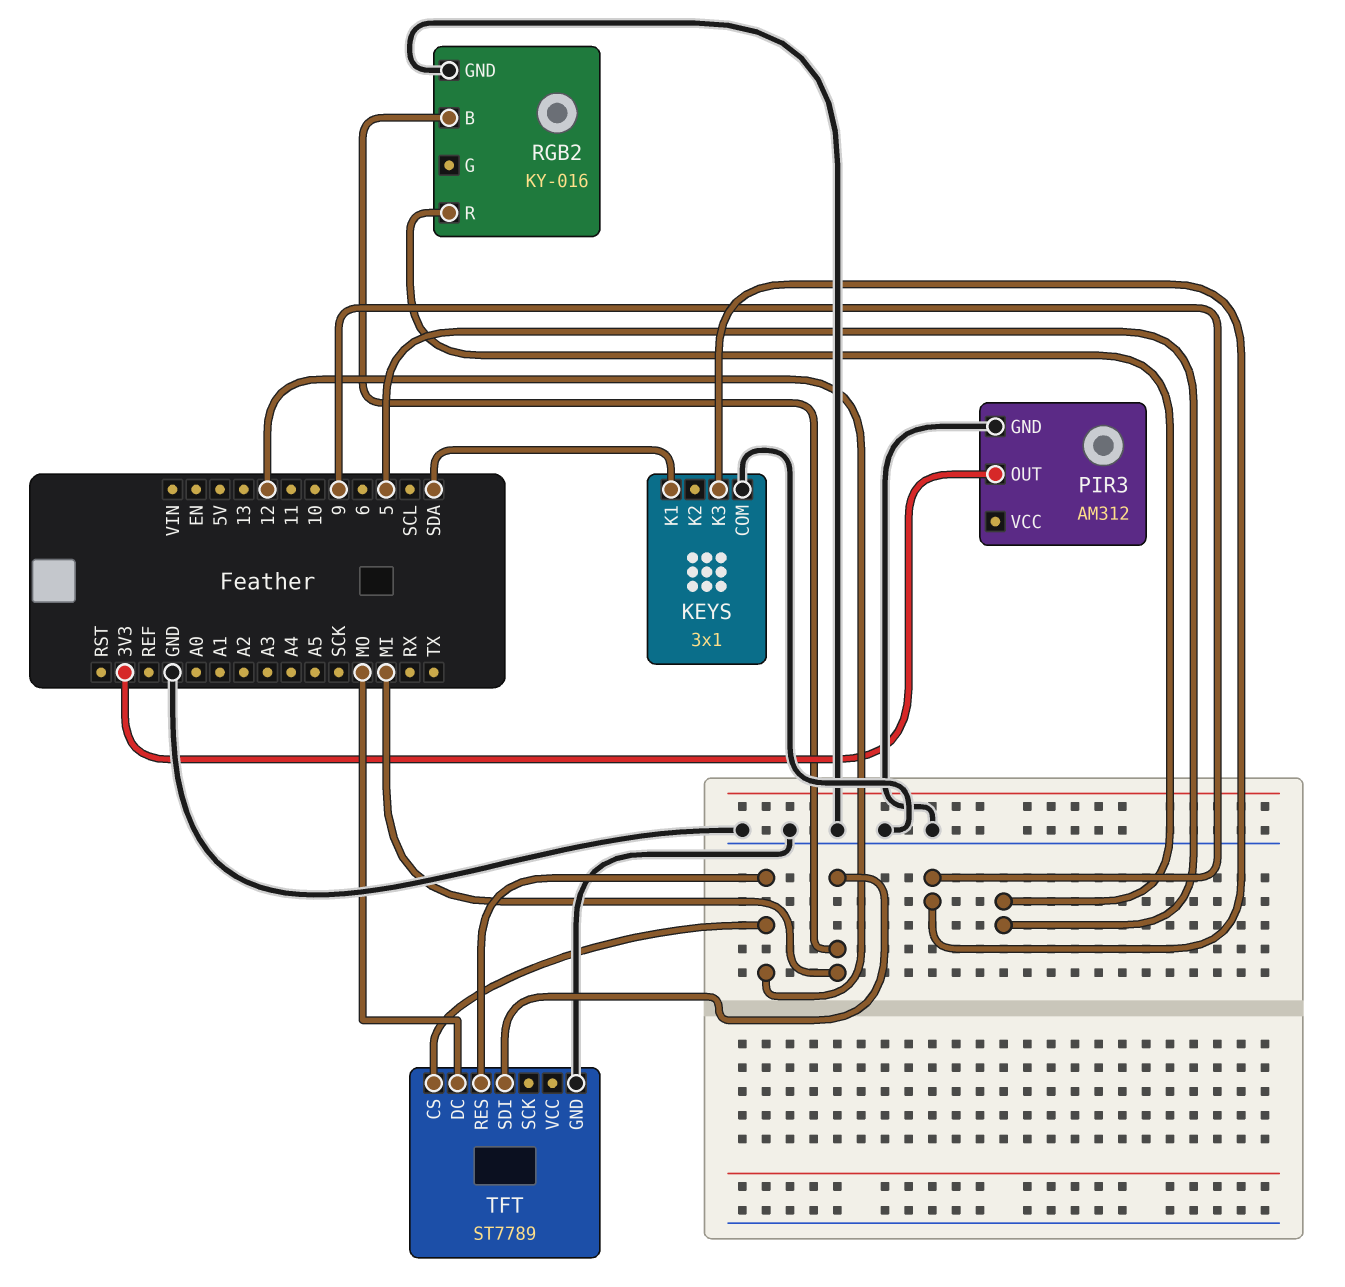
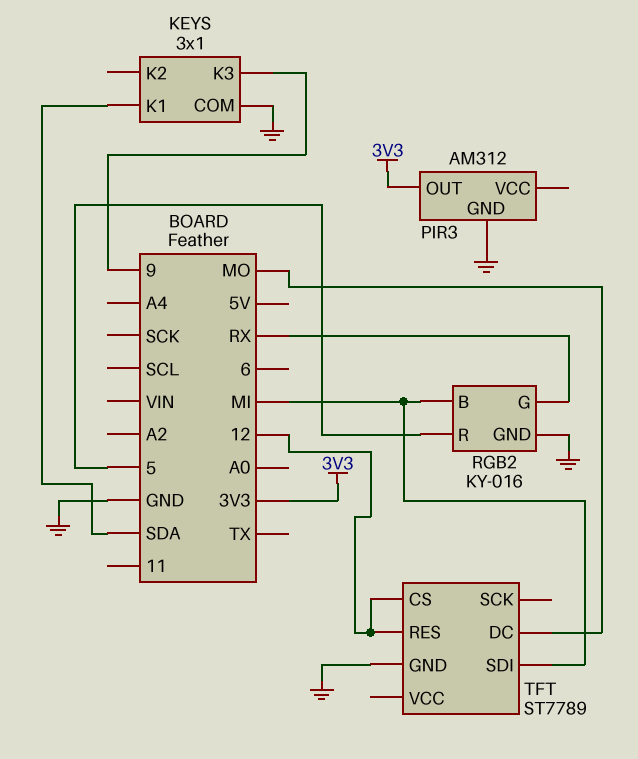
RGB2 pin G: none -> RX

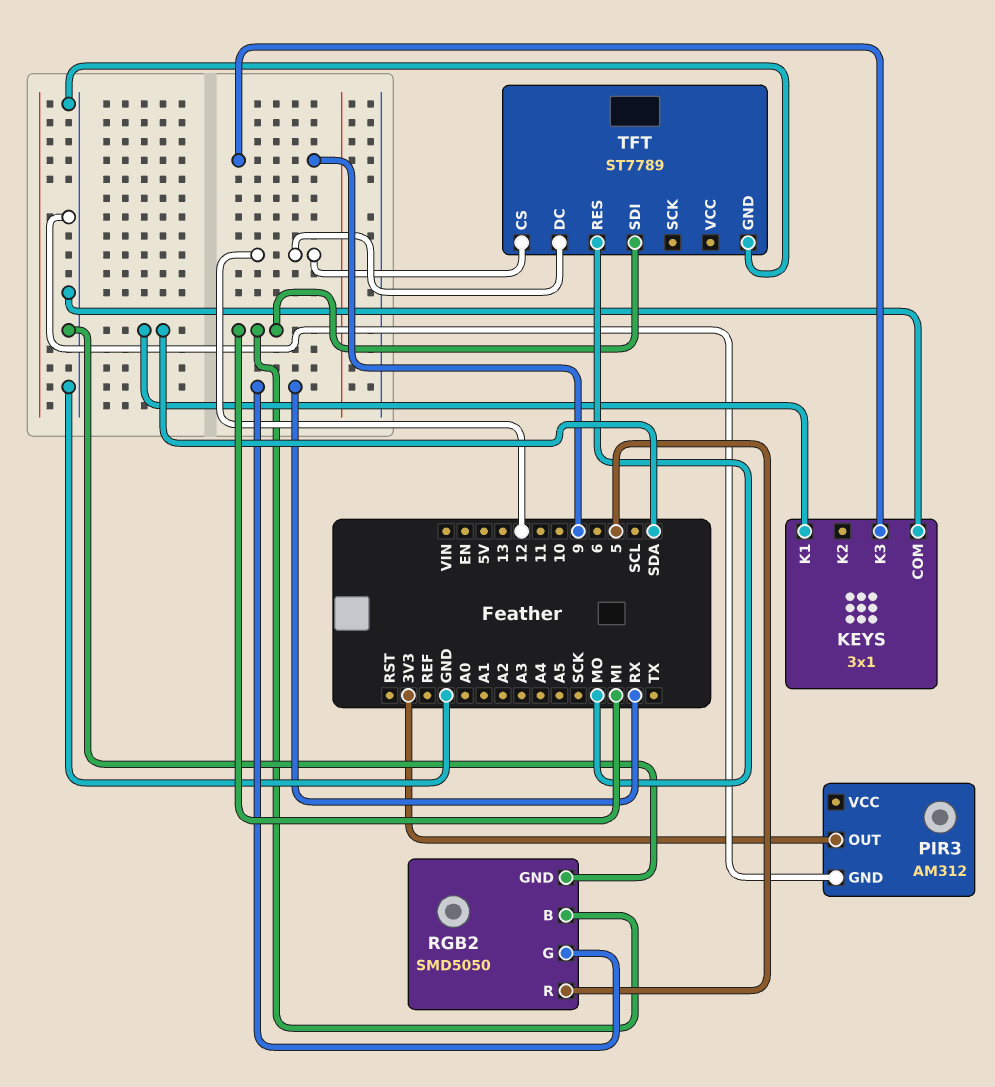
RGB2: KY-016 -> SMD5050
TFT pin DC: MO -> 12
TFT pin RES: 12 -> MO

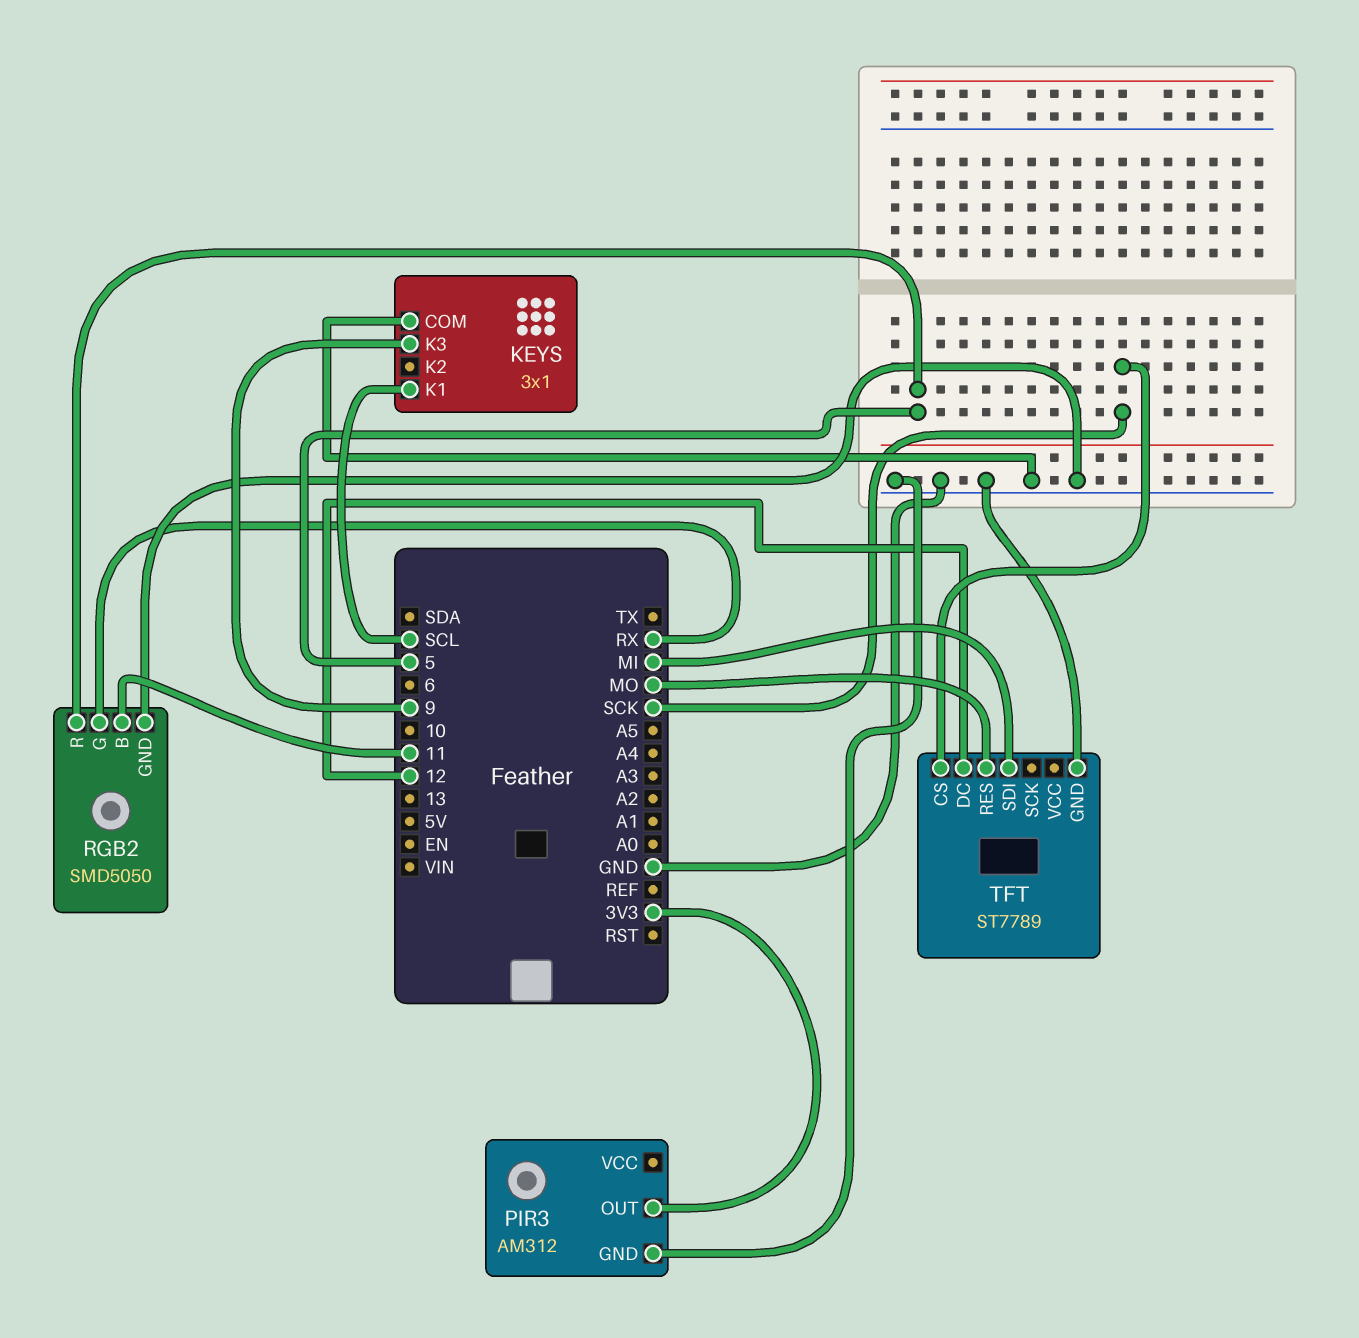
KEYS pin K1: SDA -> SCL
RGB2 pin B: MI -> 11
TFT pin CS: 12 -> SCK

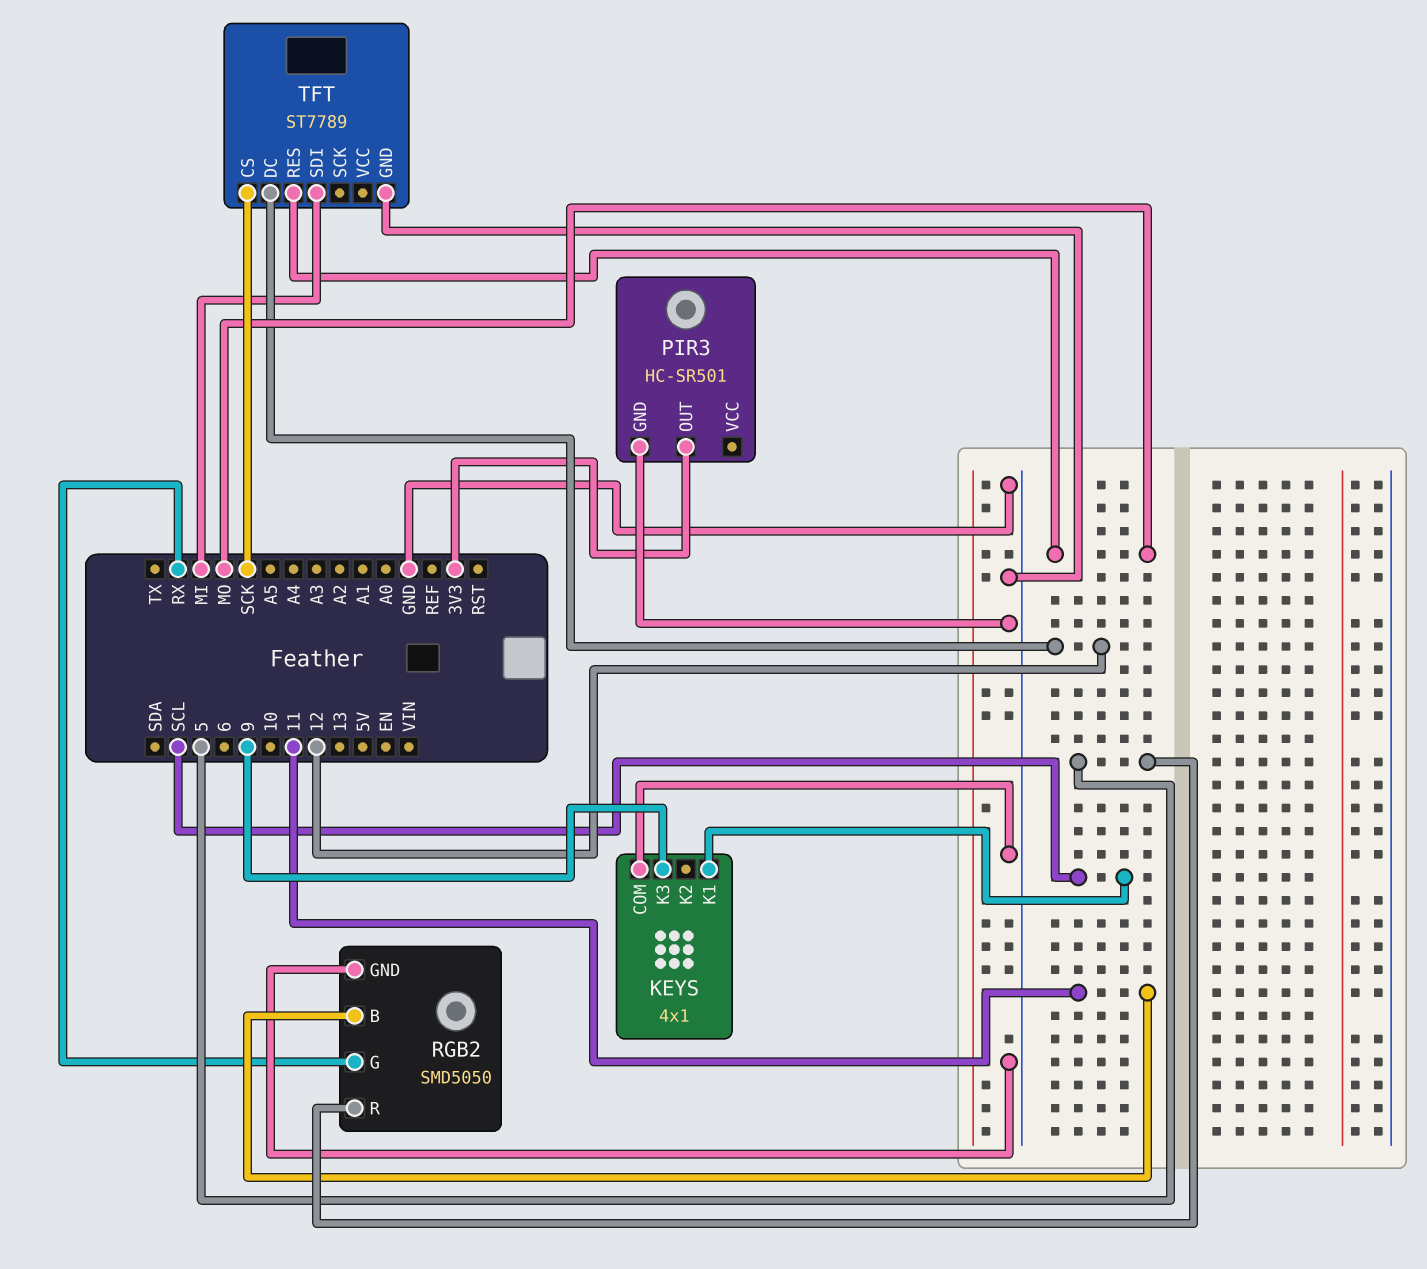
KEYS: 3x1 -> 4x1
PIR3: AM312 -> HC-SR501

